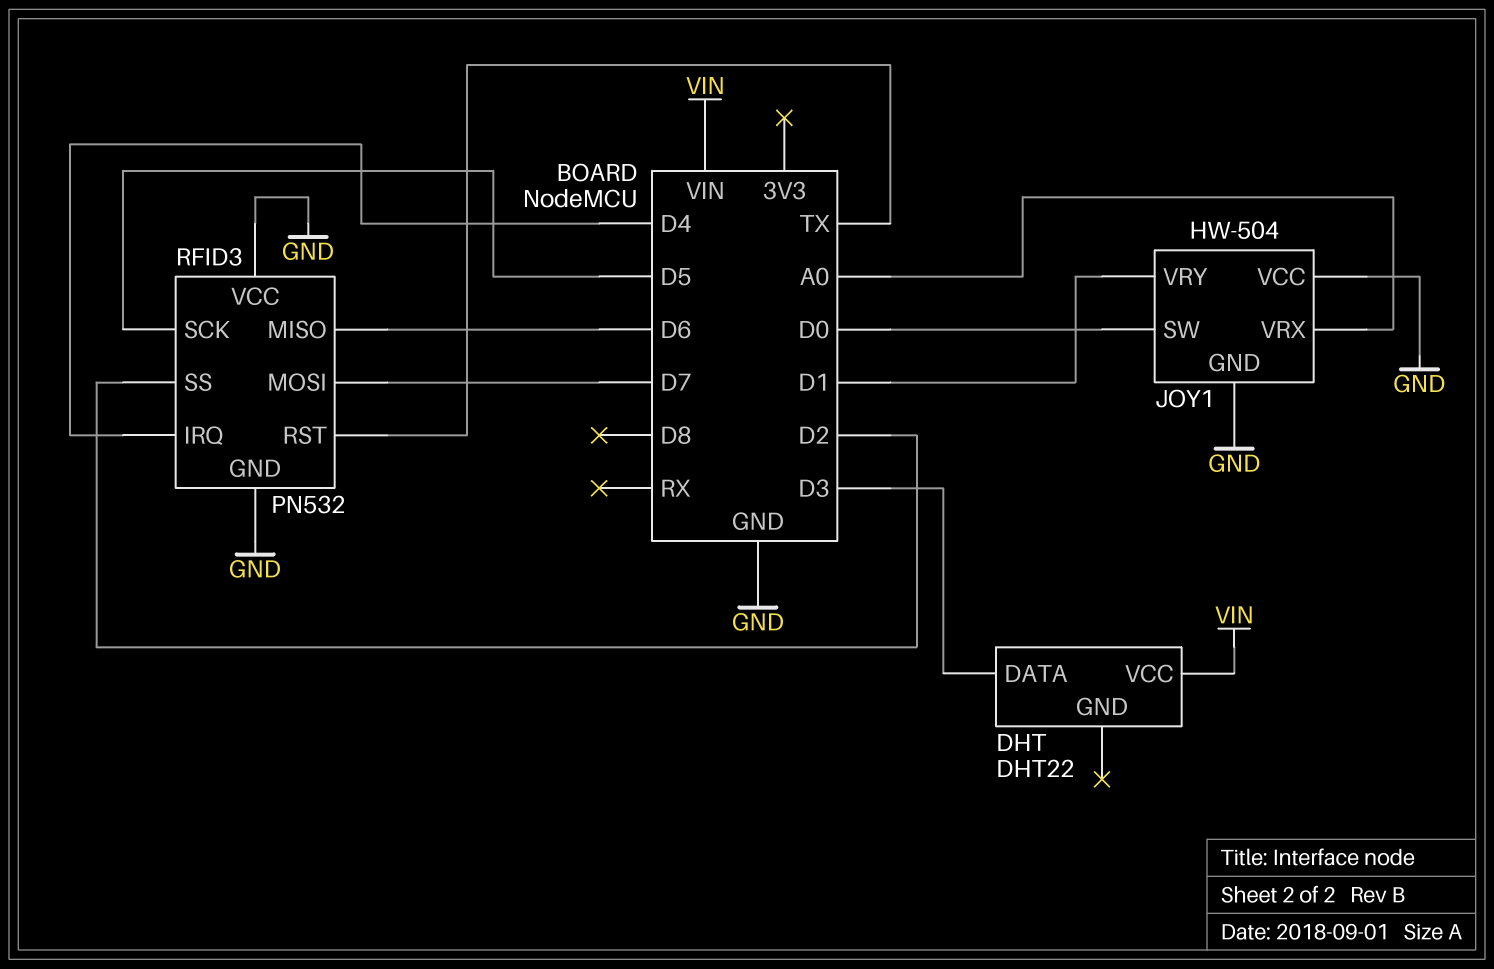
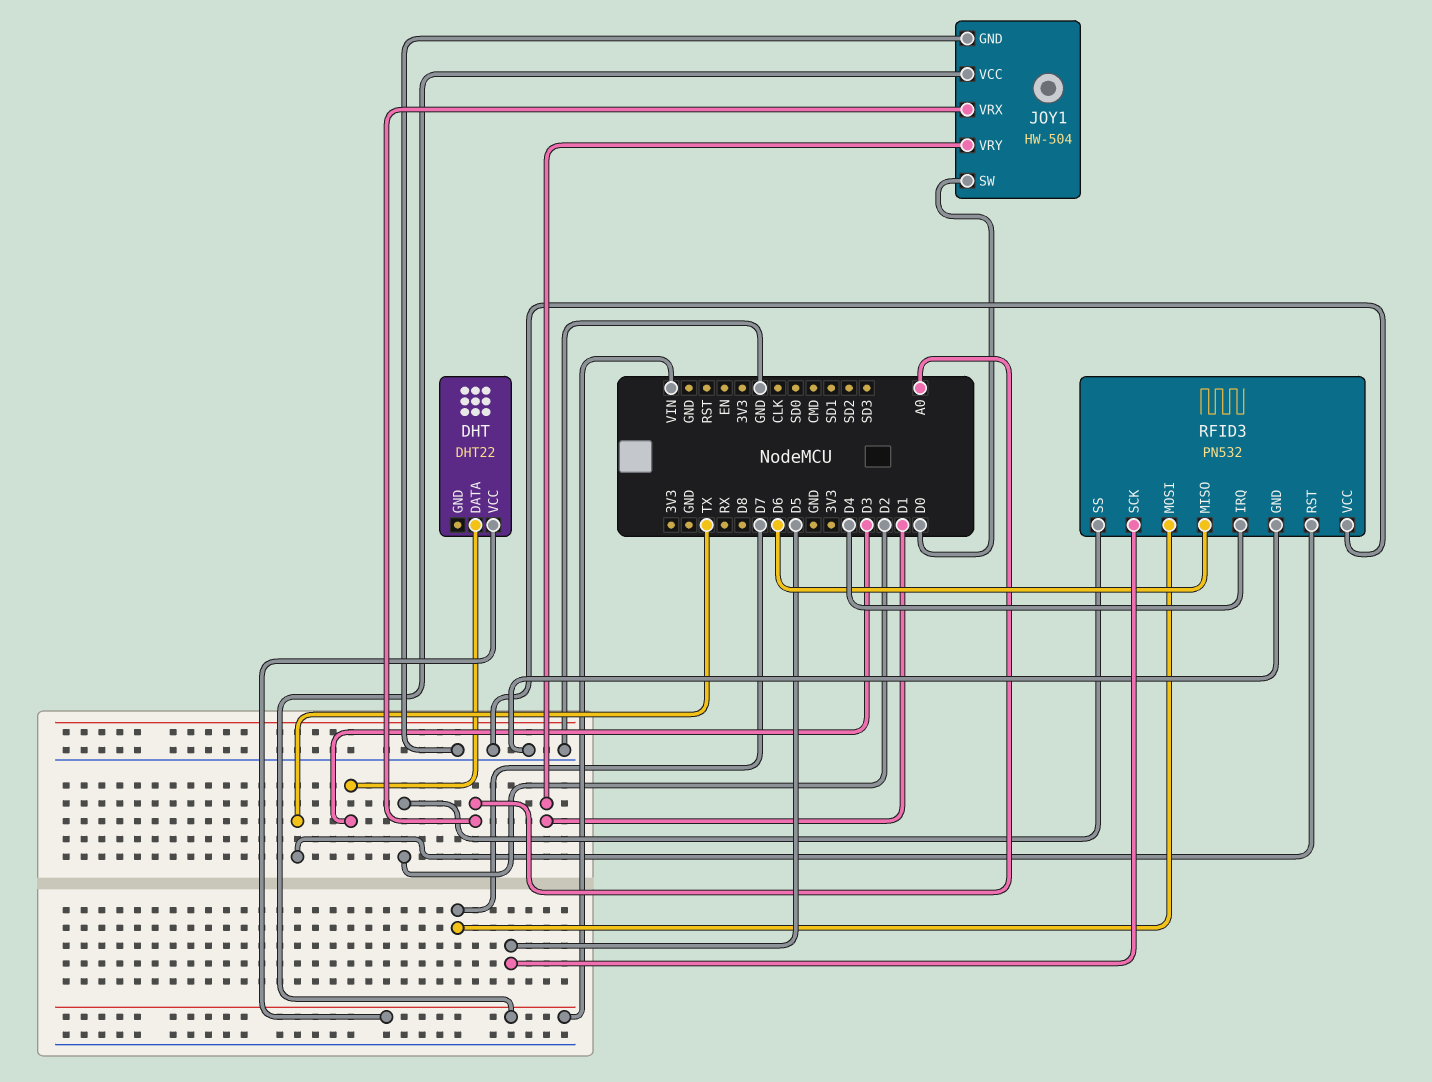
JOY1 pin VCC: GND -> VIN

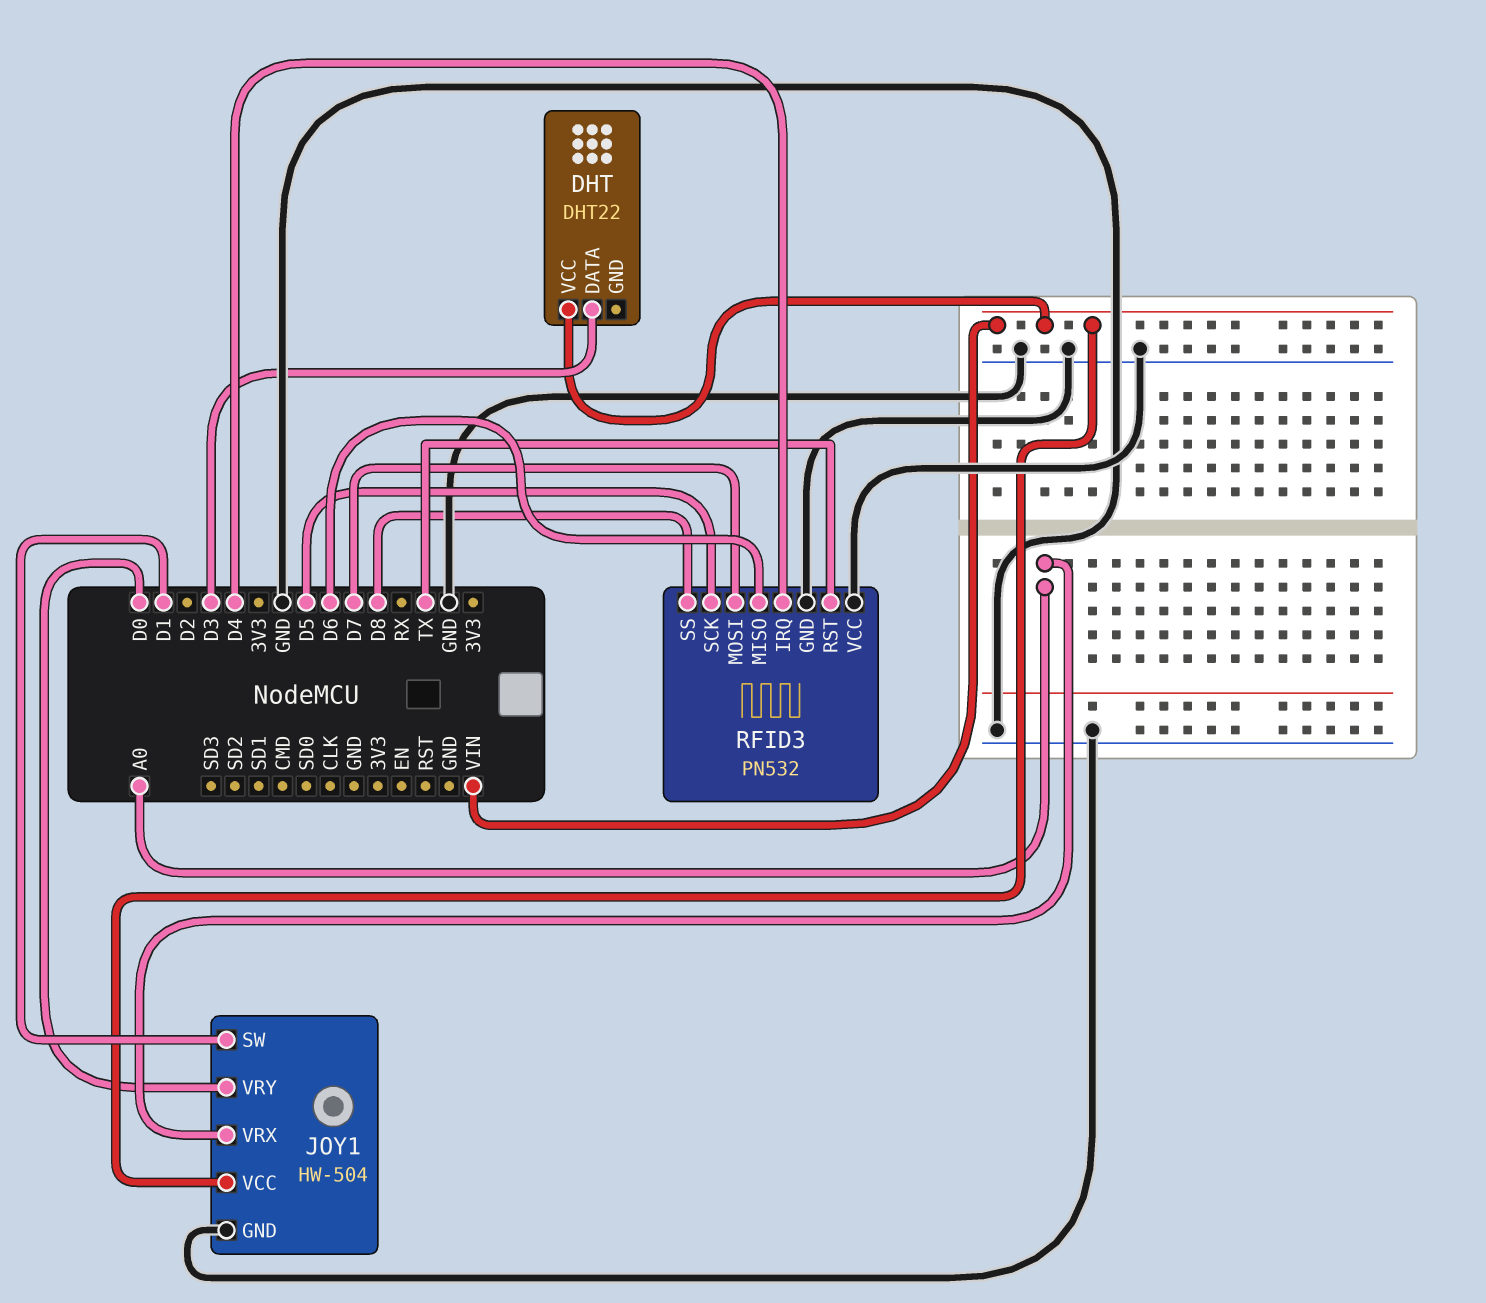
JOY1 pin SW: D0 -> D1
JOY1 pin VRY: D1 -> D0
RFID3 pin SS: D2 -> D8

